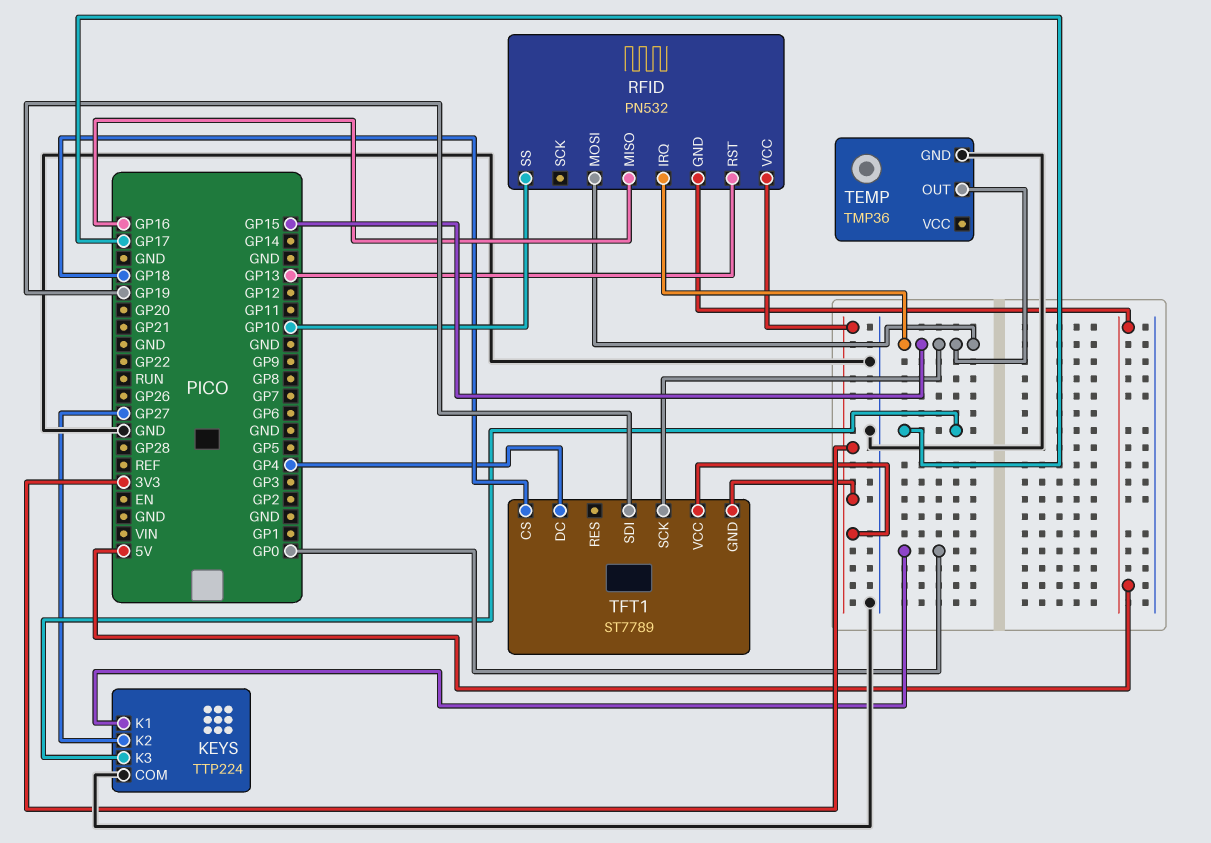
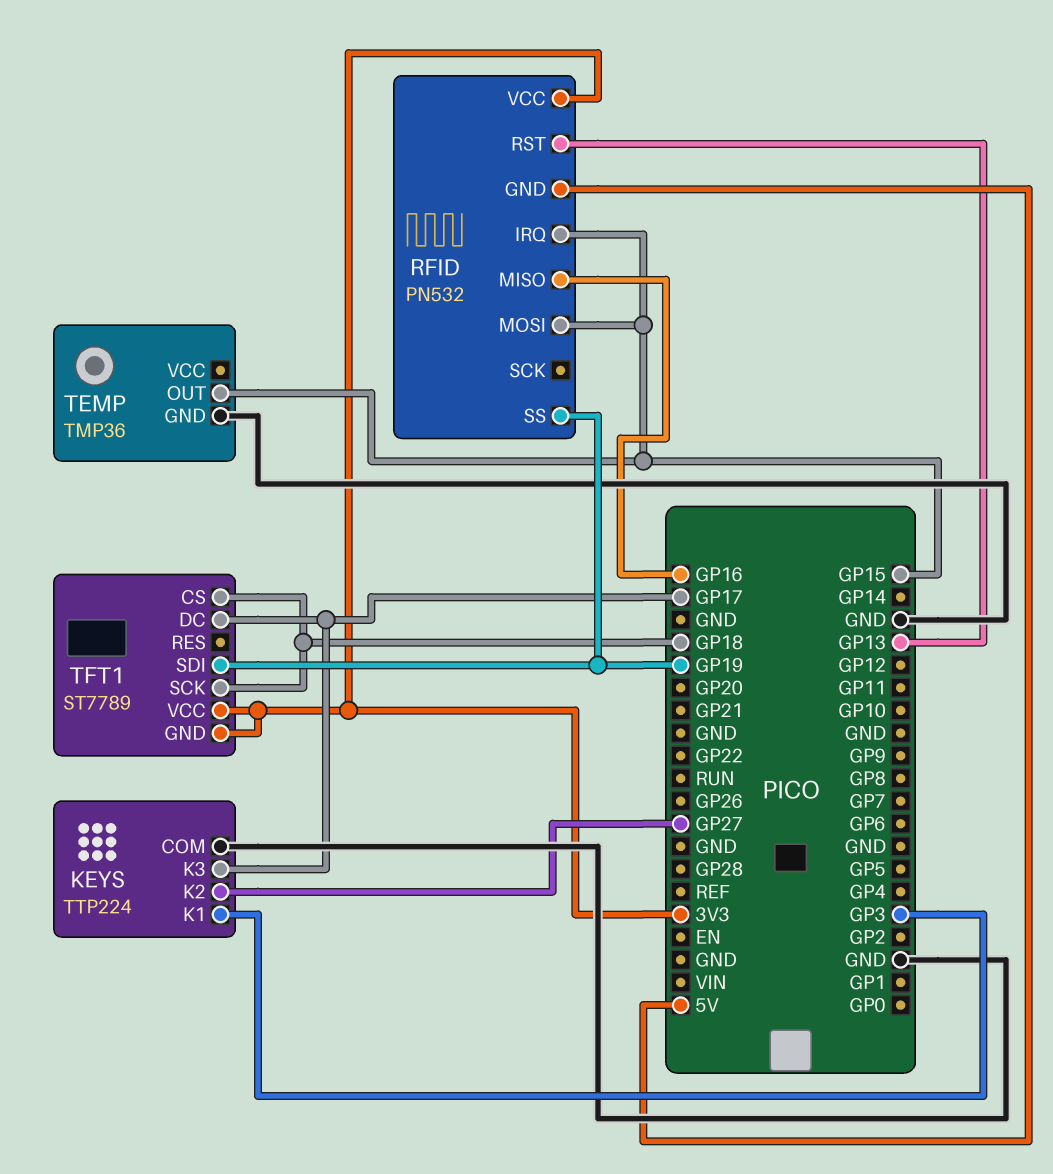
KEYS pin K1: GP0 -> GP3
RFID pin SS: GP10 -> GP19
TFT1 pin DC: GP4 -> GP17
TFT1 pin SCK: GP15 -> GP18

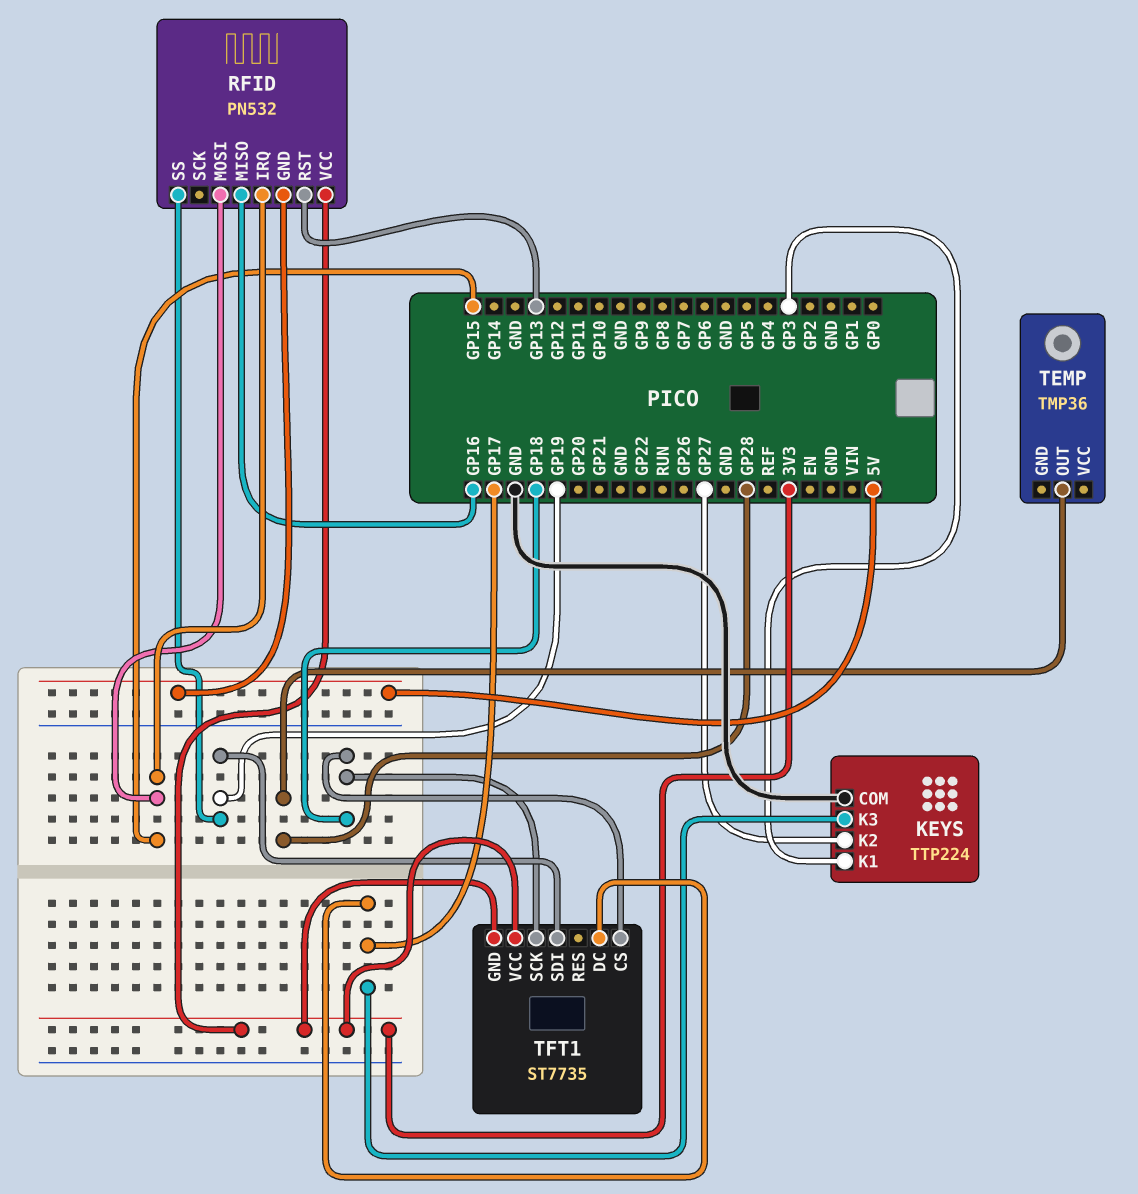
TEMP pin GND: GND -> none
TEMP pin OUT: GP15 -> GP28
TFT1: ST7789 -> ST7735

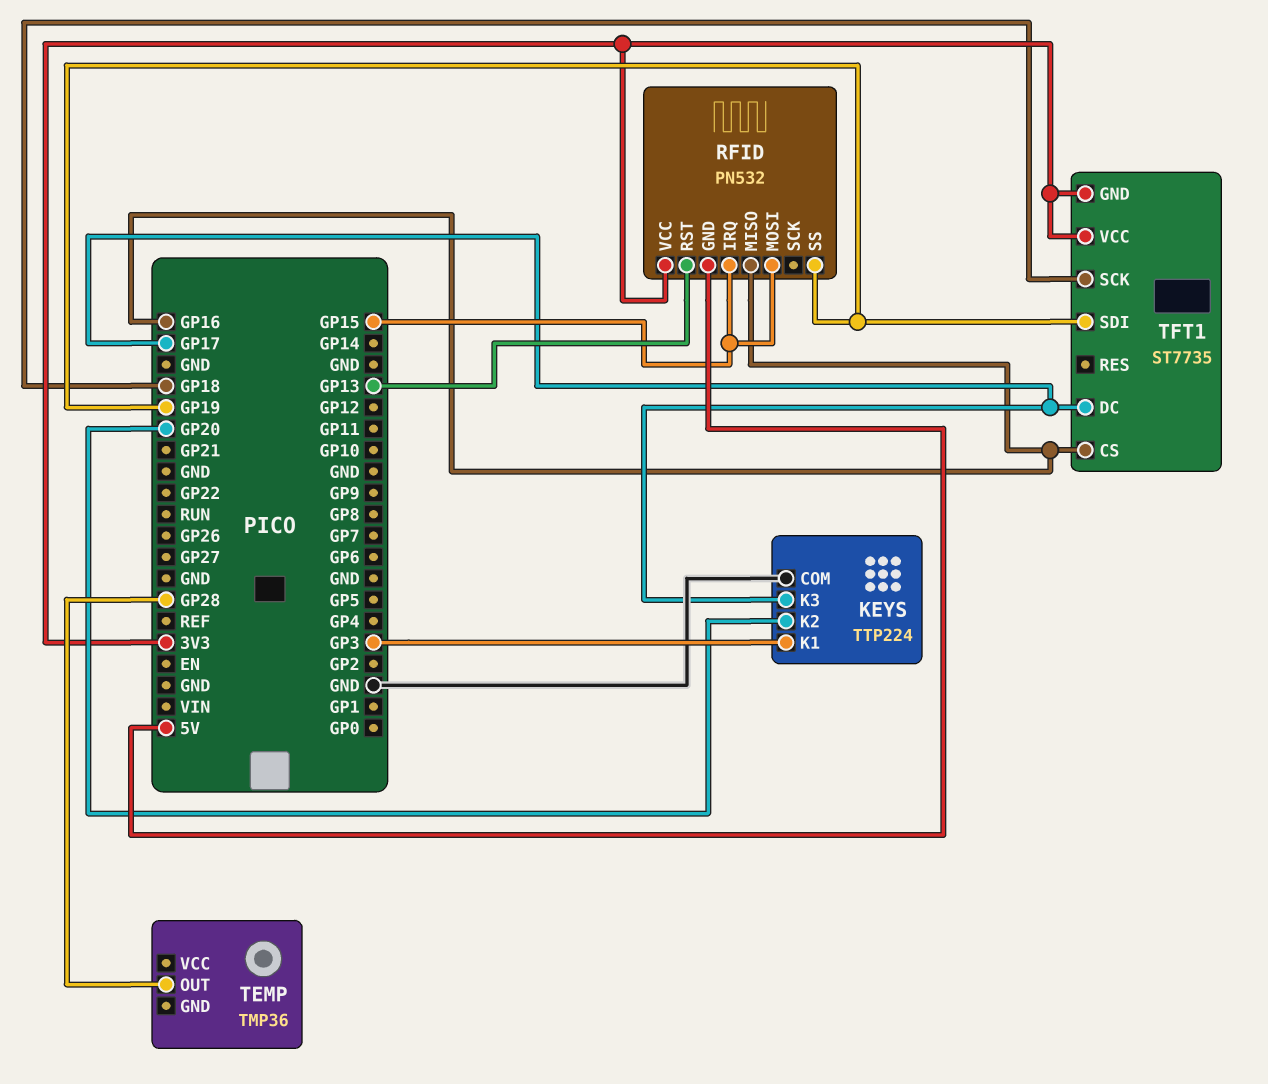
KEYS pin K2: GP27 -> GP20
TFT1 pin CS: GP18 -> GP16

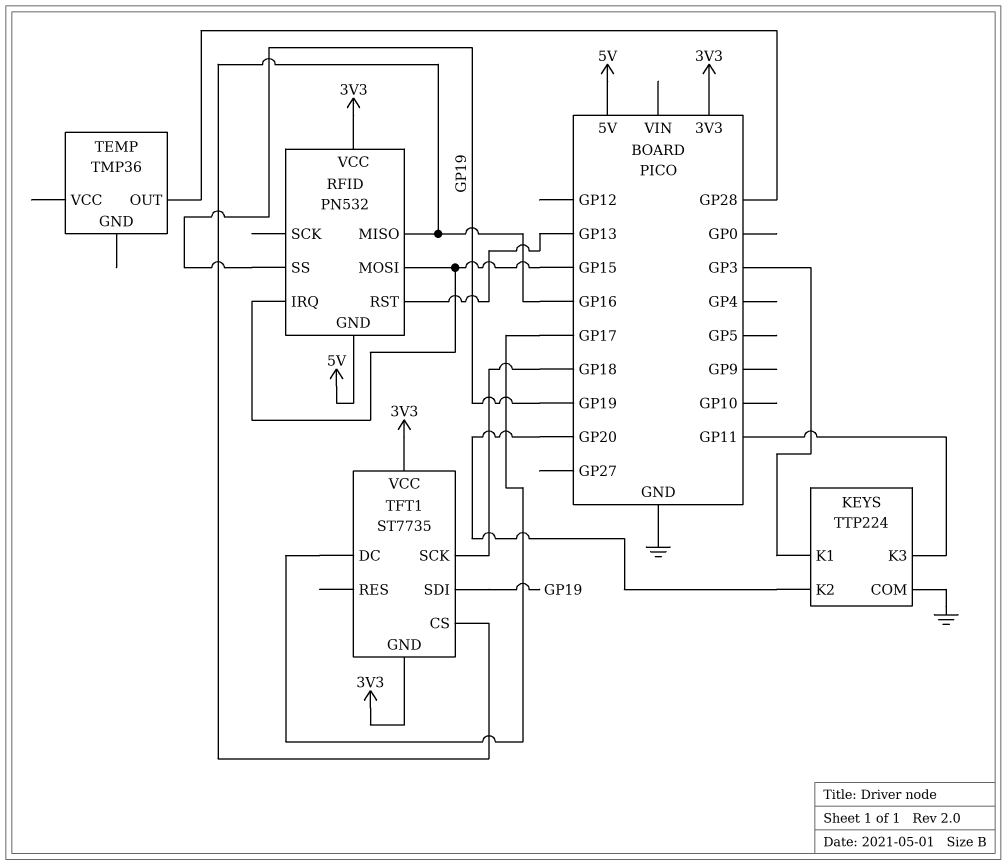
KEYS pin K3: GP17 -> GP11

